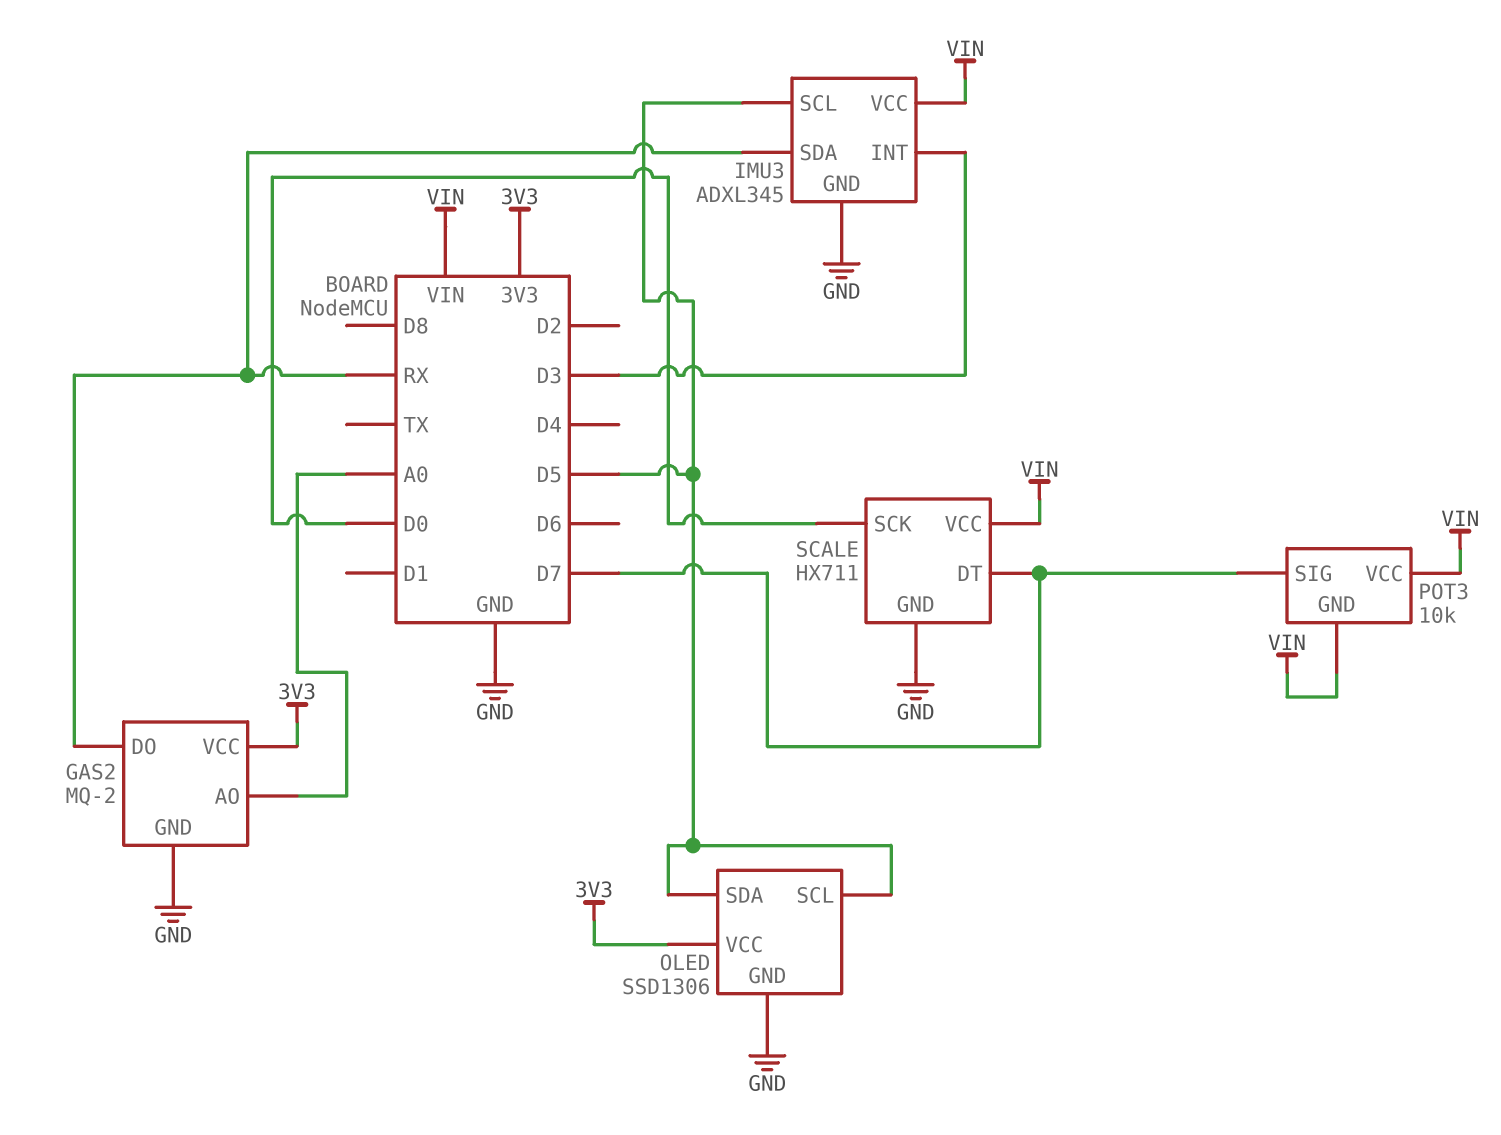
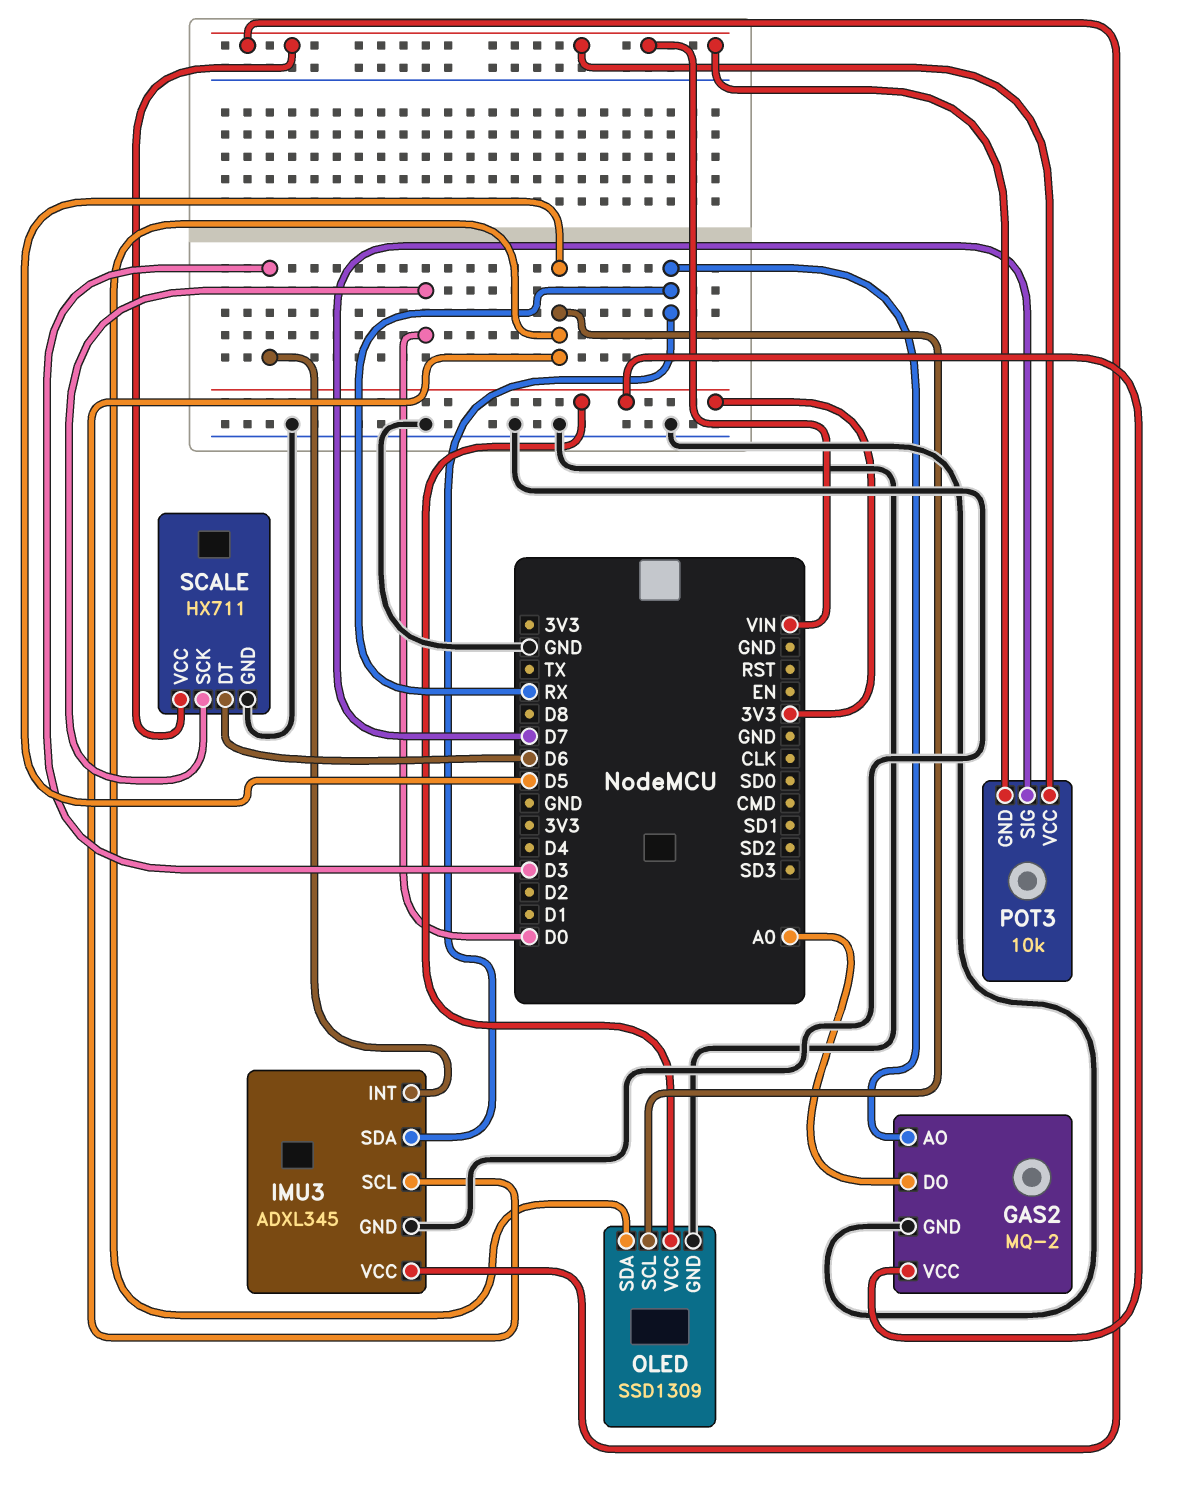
GAS2 pin AO: A0 -> RX
GAS2 pin DO: RX -> A0
OLED: SSD1306 -> SSD1309
SCALE pin DT: D7 -> D6

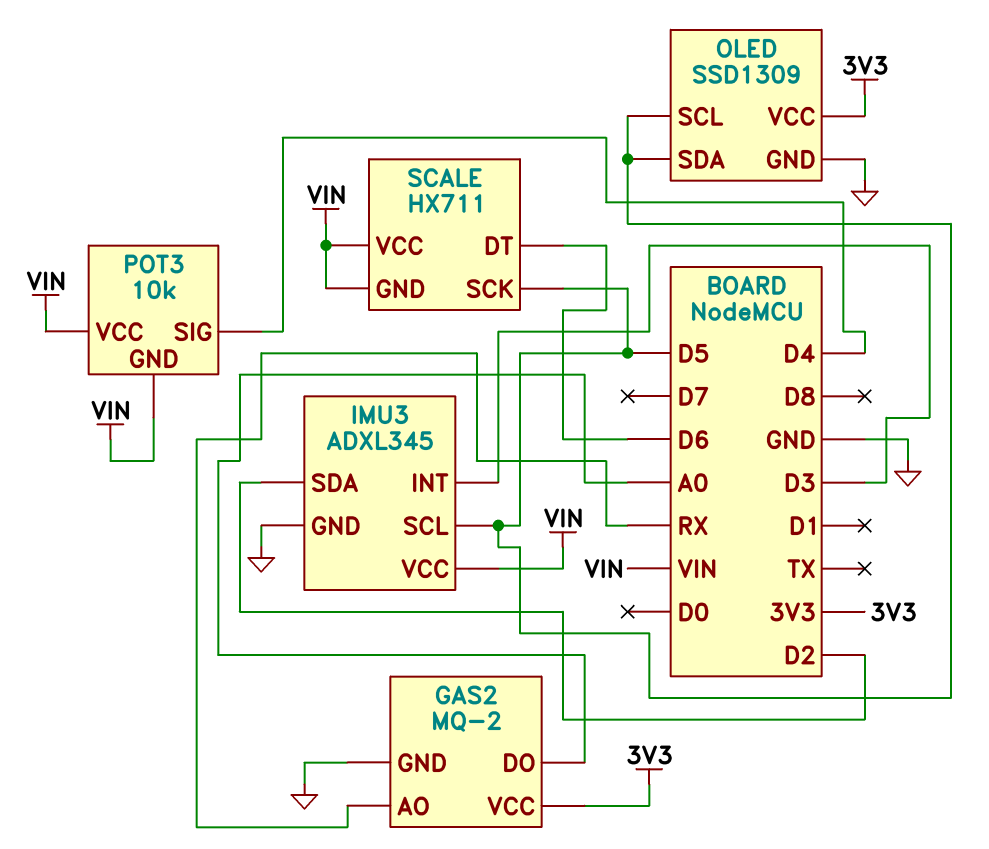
IMU3 pin SDA: RX -> D2
POT3 pin SIG: D7 -> D4
SCALE pin GND: GND -> VIN
SCALE pin SCK: D0 -> D5

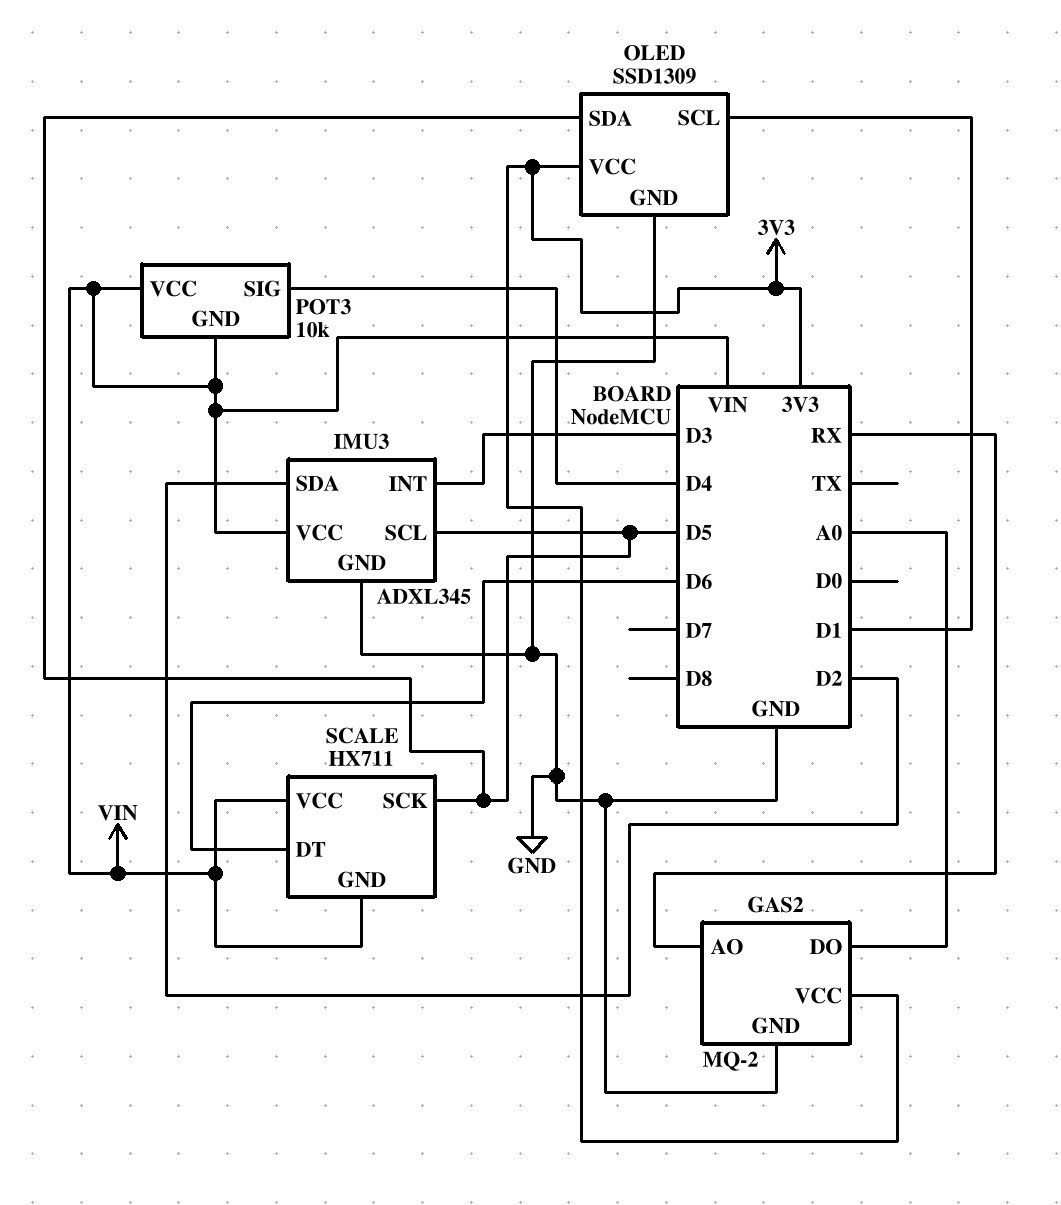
OLED pin SCL: D5 -> D1

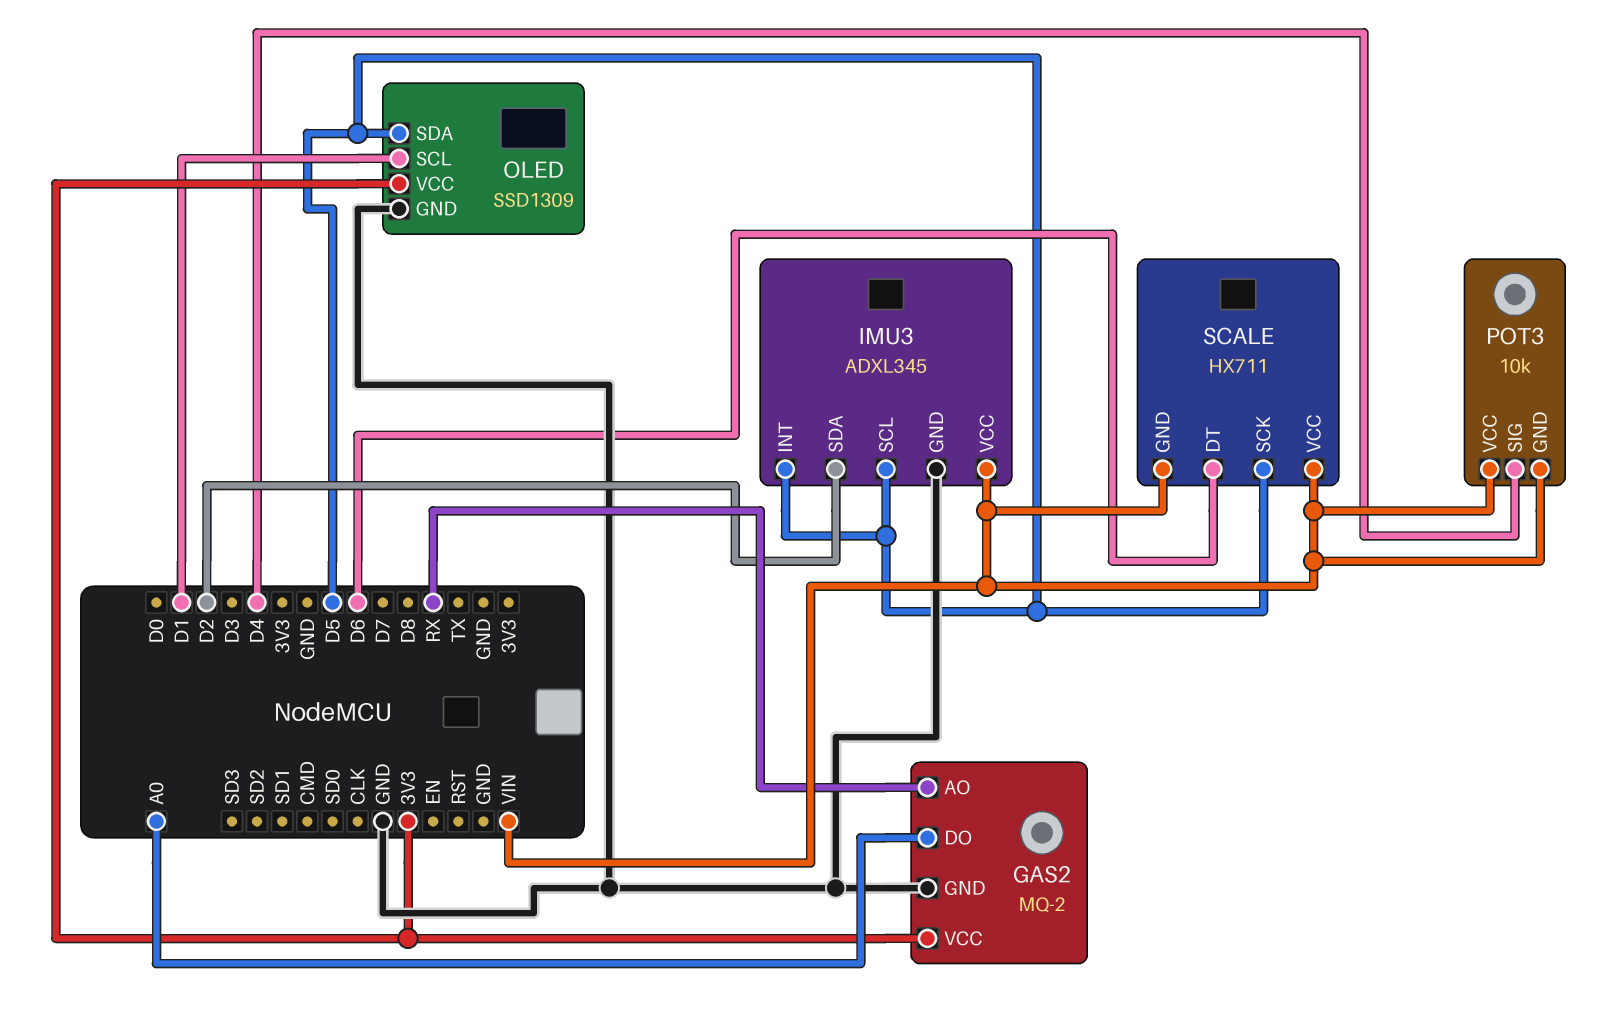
IMU3 pin INT: D3 -> D5

